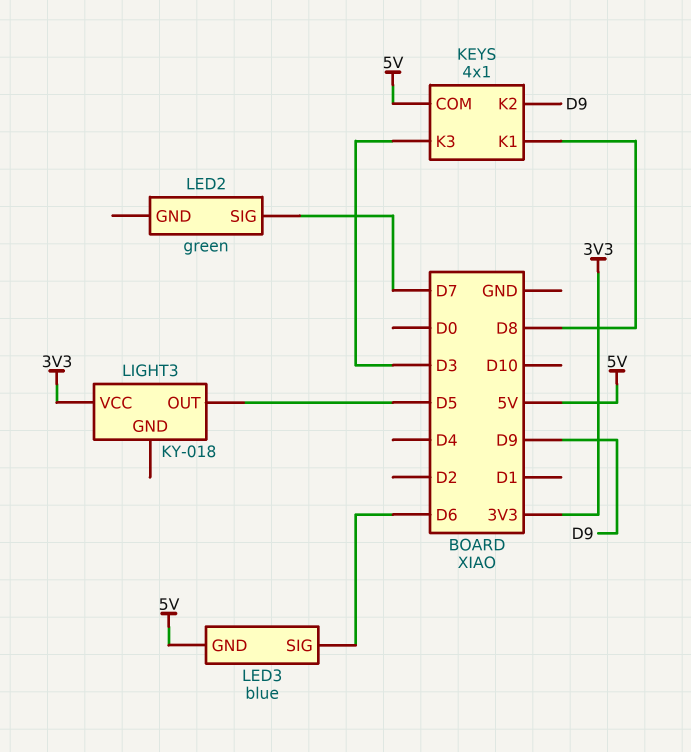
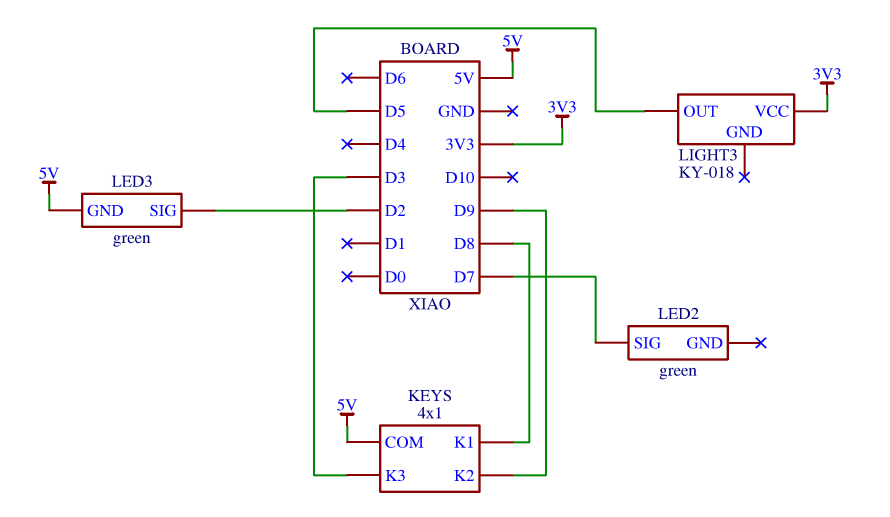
LED3: blue -> green
LED3 pin SIG: D6 -> D2

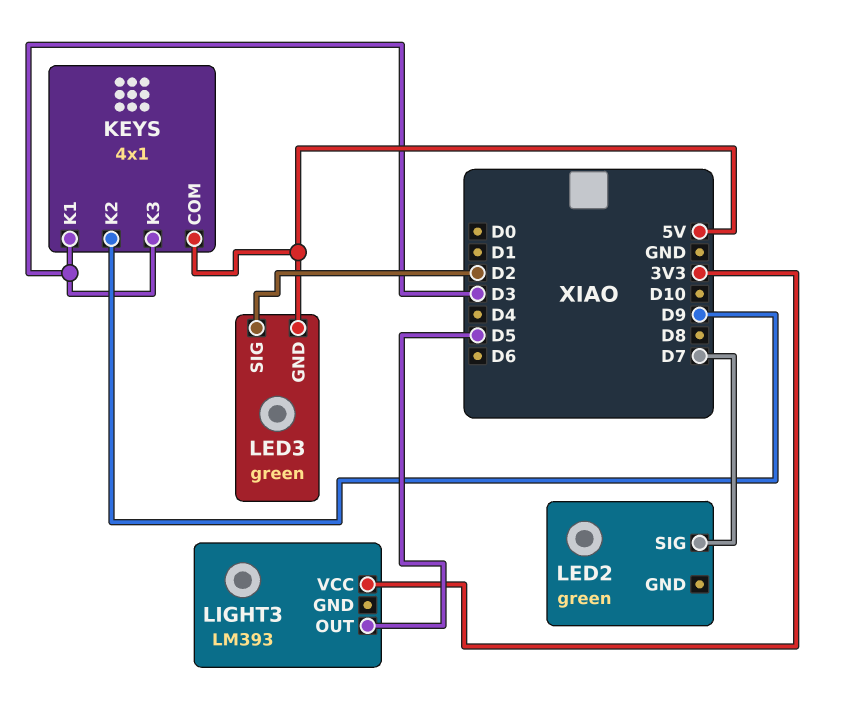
KEYS pin K1: D8 -> D3
LIGHT3: KY-018 -> LM393

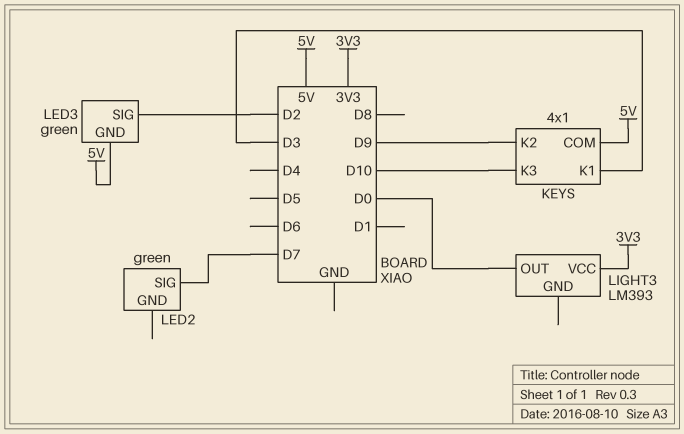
KEYS pin K3: D3 -> D10
LIGHT3 pin OUT: D5 -> D0

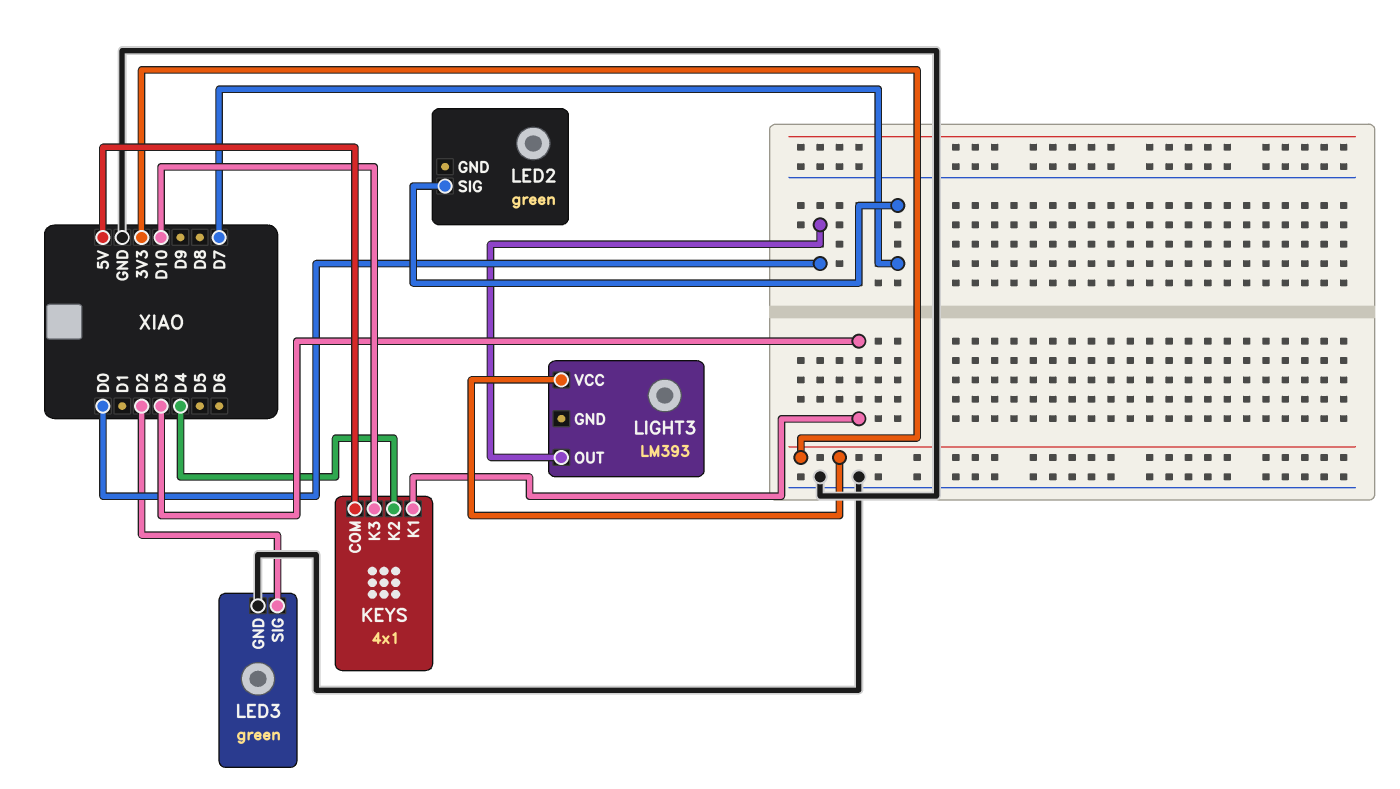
KEYS pin K2: D9 -> D4
LED3 pin GND: 5V -> GND

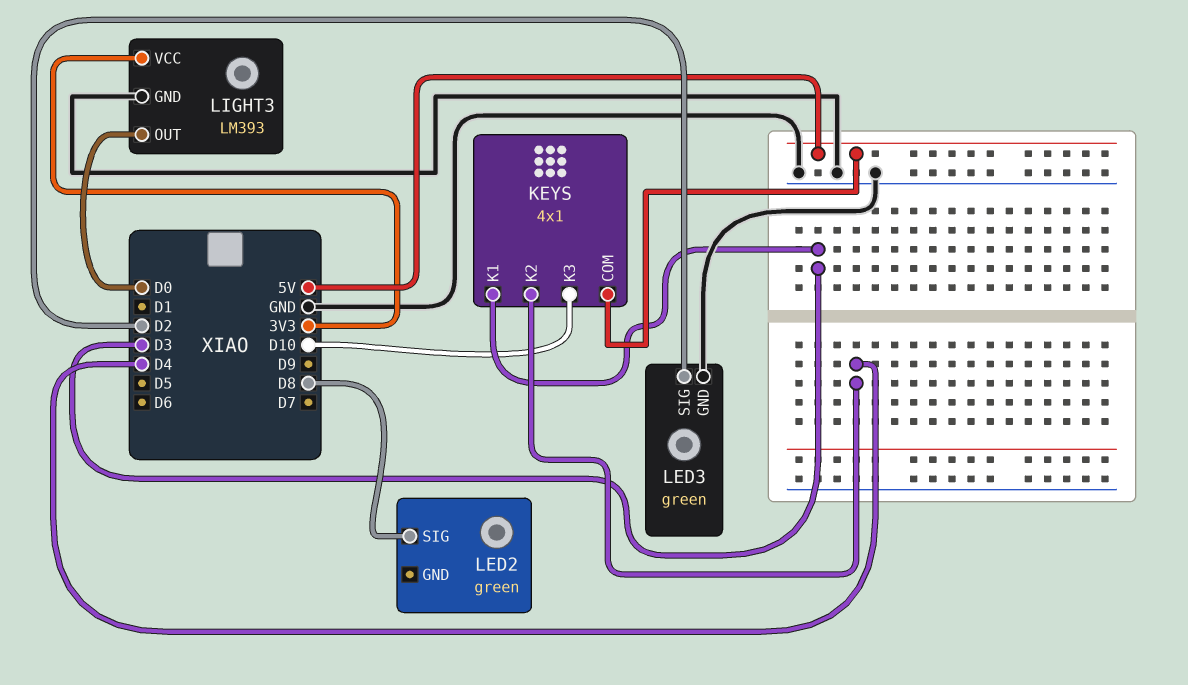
LED2 pin SIG: D7 -> D8
LIGHT3 pin GND: none -> GND

